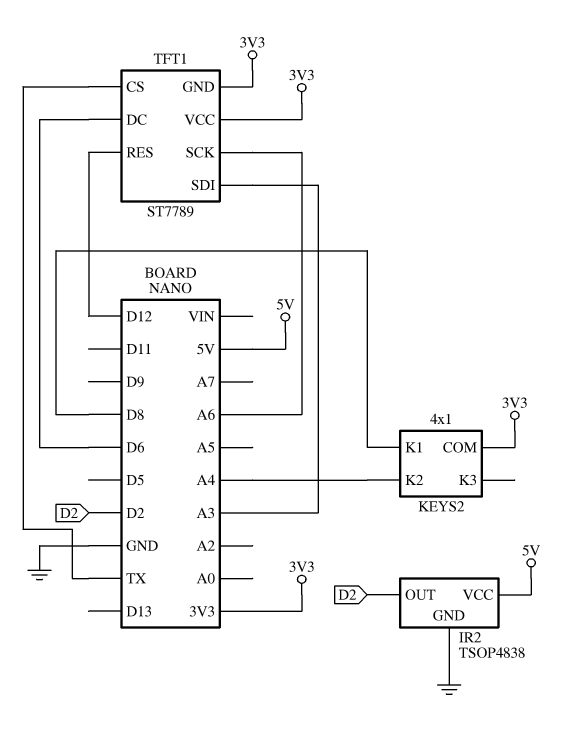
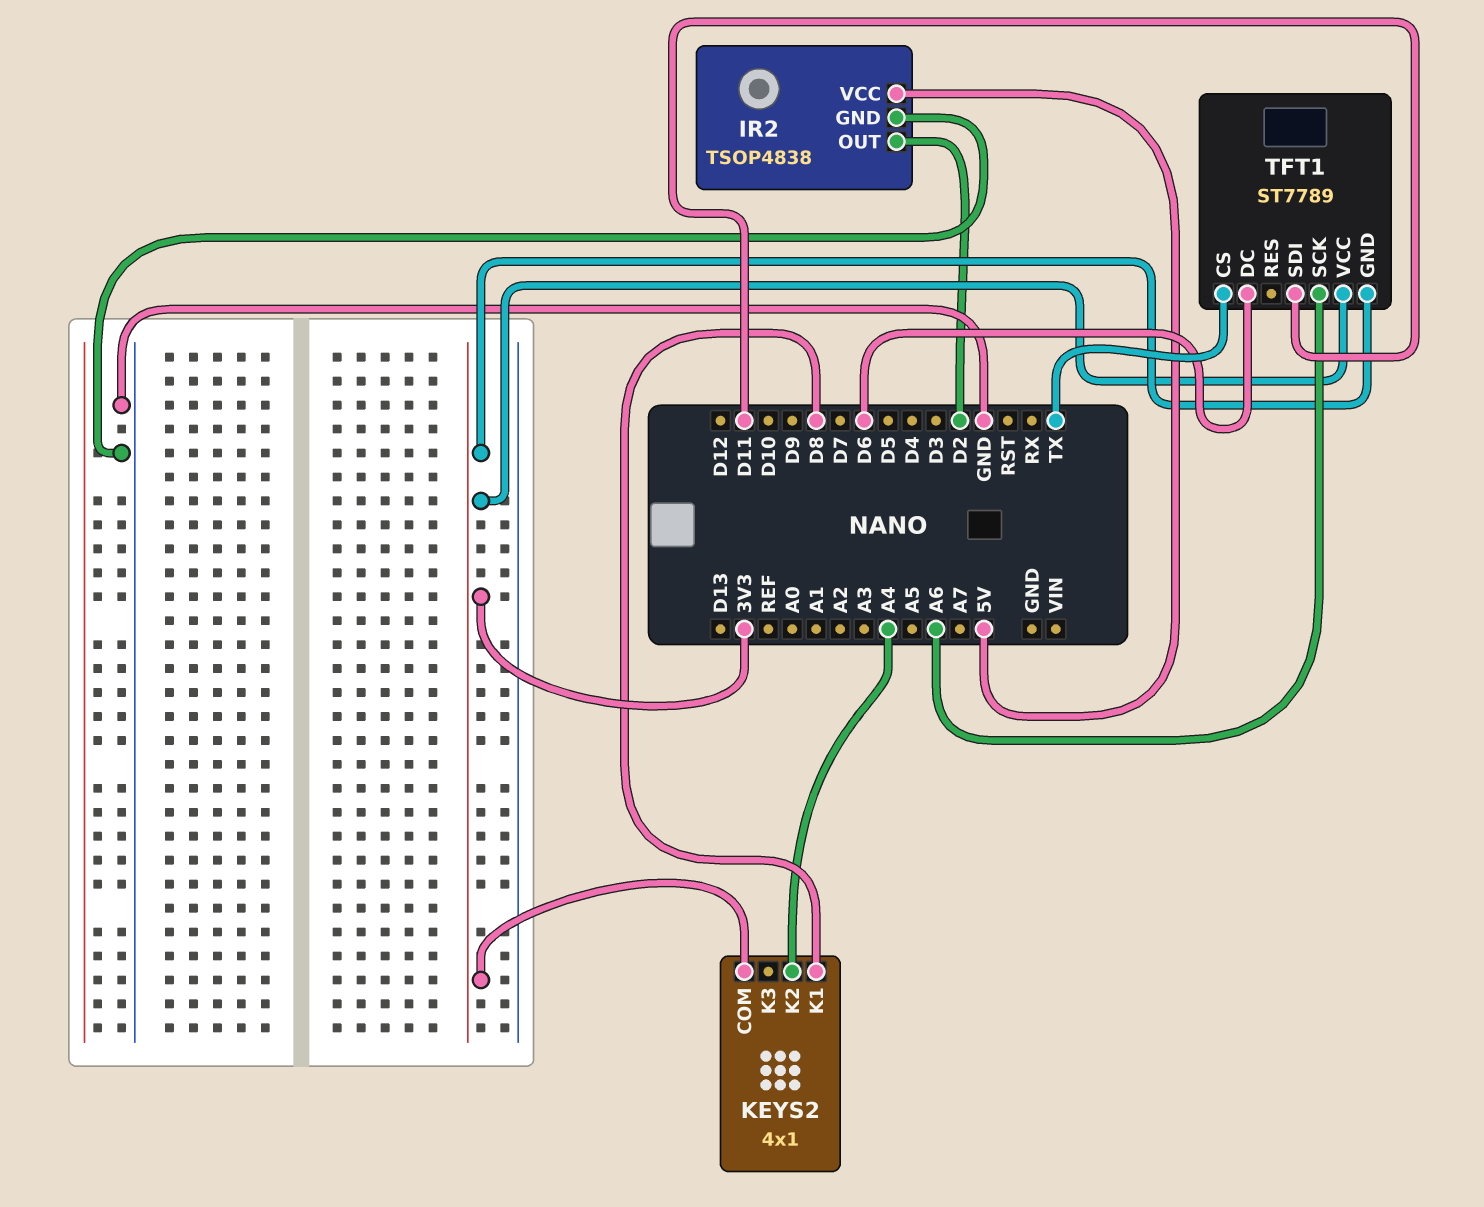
TFT1 pin RES: D12 -> none
TFT1 pin SDI: A3 -> D11

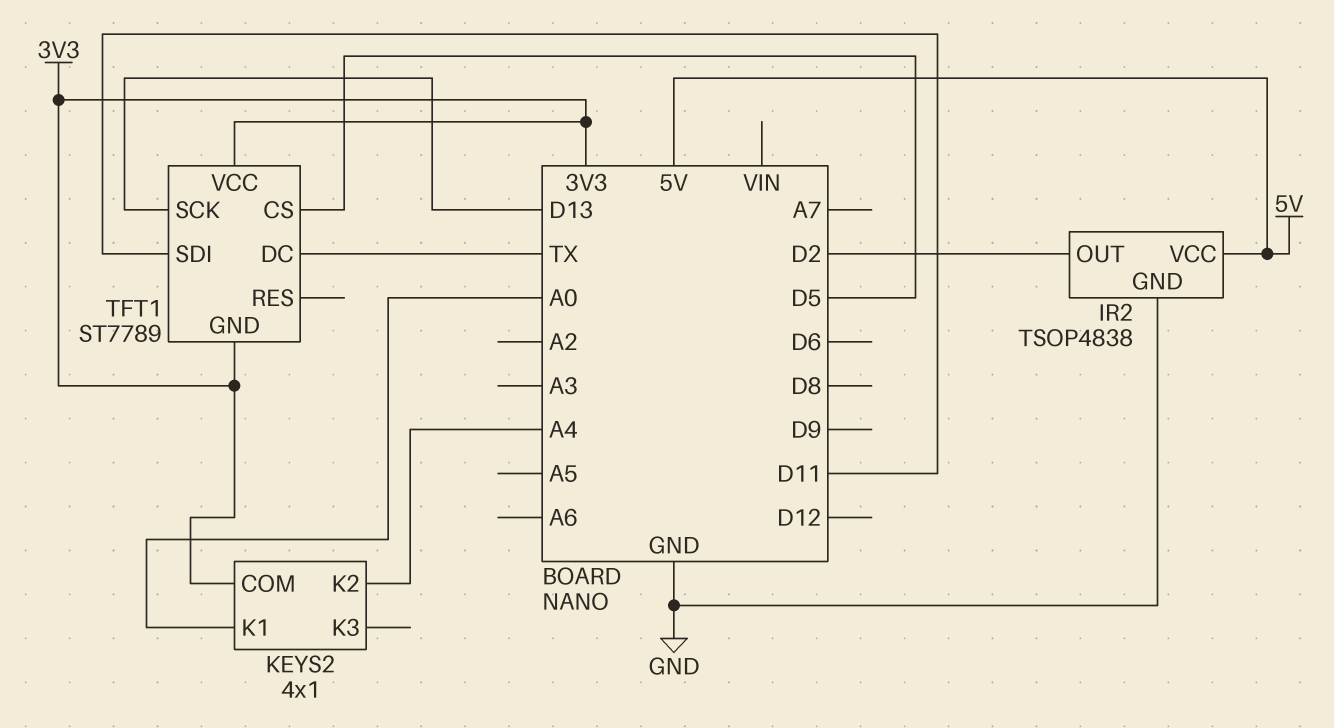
KEYS2 pin K1: D8 -> A0
TFT1 pin CS: TX -> D5
TFT1 pin DC: D6 -> TX
TFT1 pin SCK: A6 -> D13

